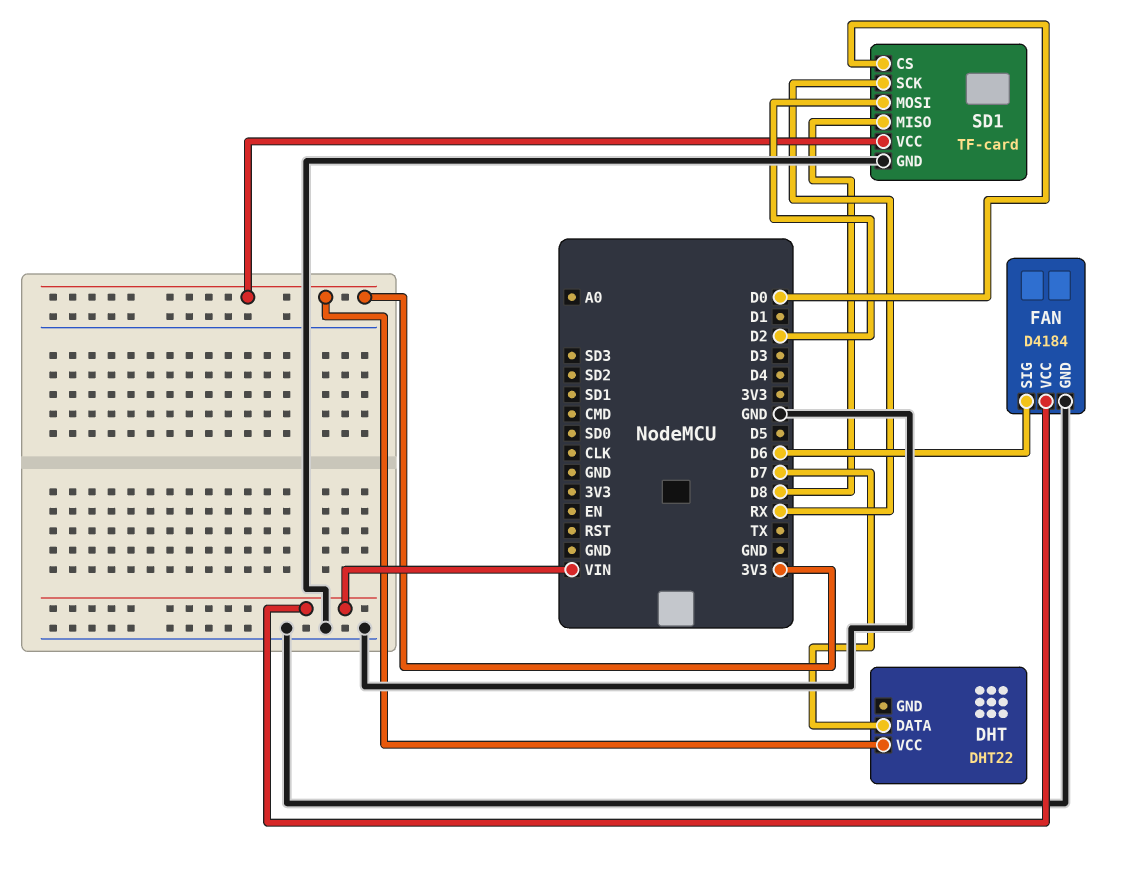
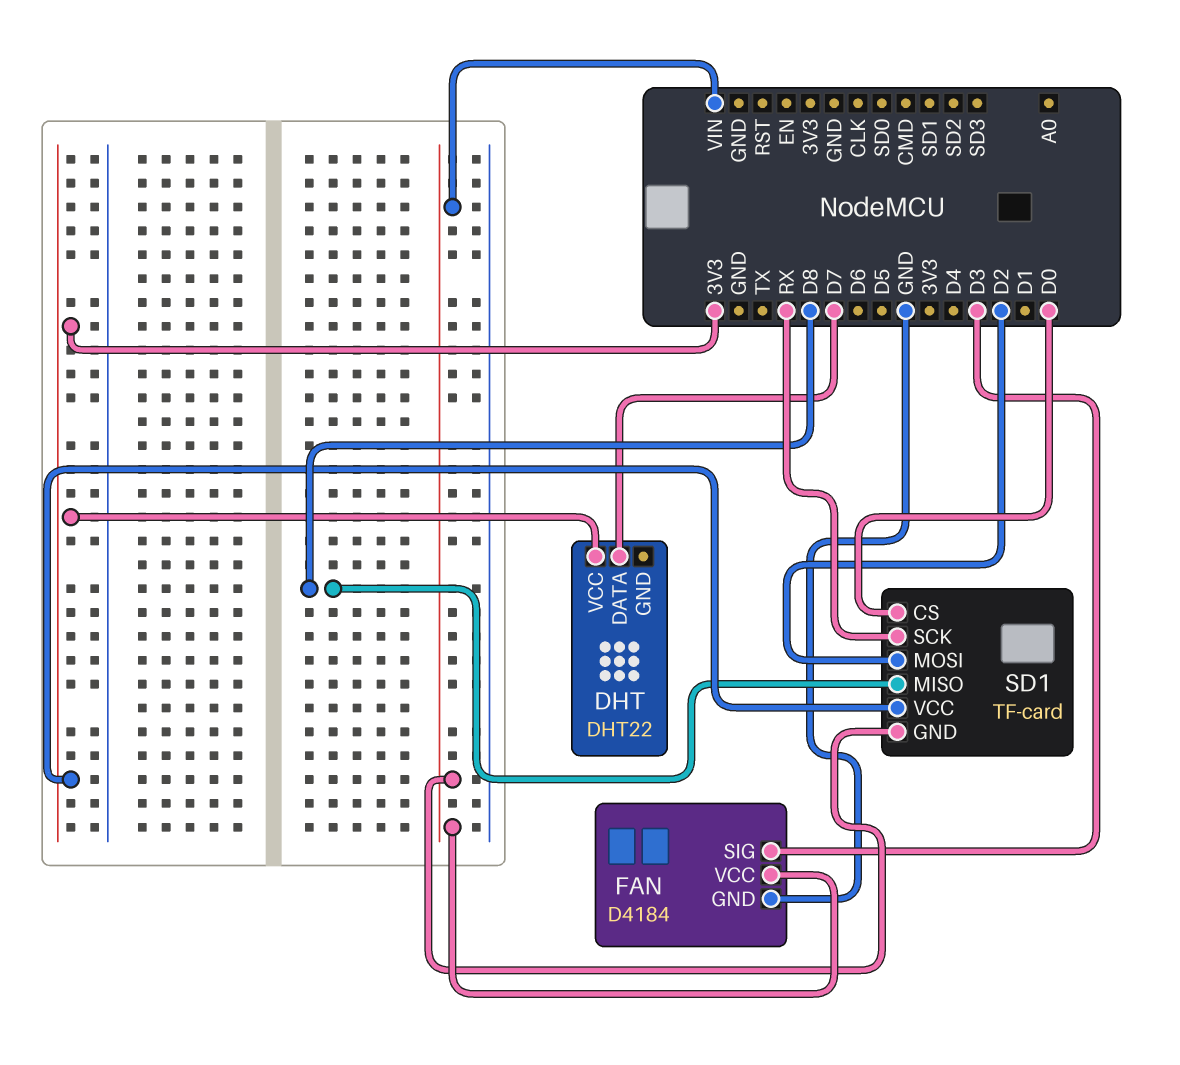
FAN pin SIG: D6 -> D3
SD1 pin GND: GND -> VIN

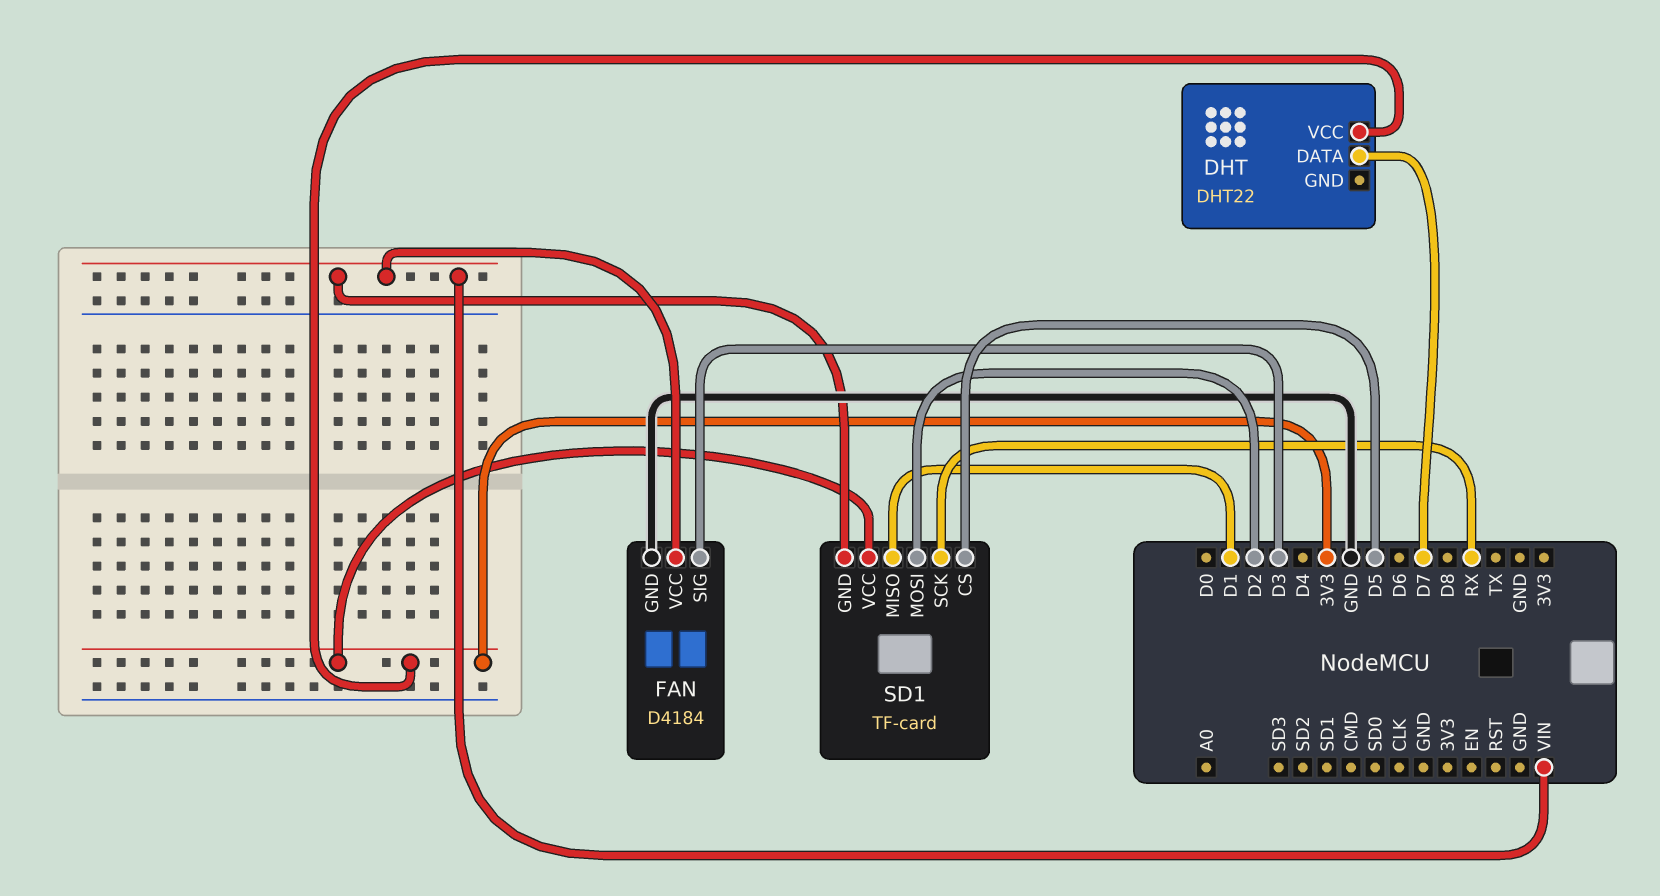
SD1 pin CS: D0 -> D5
SD1 pin MISO: D8 -> D1

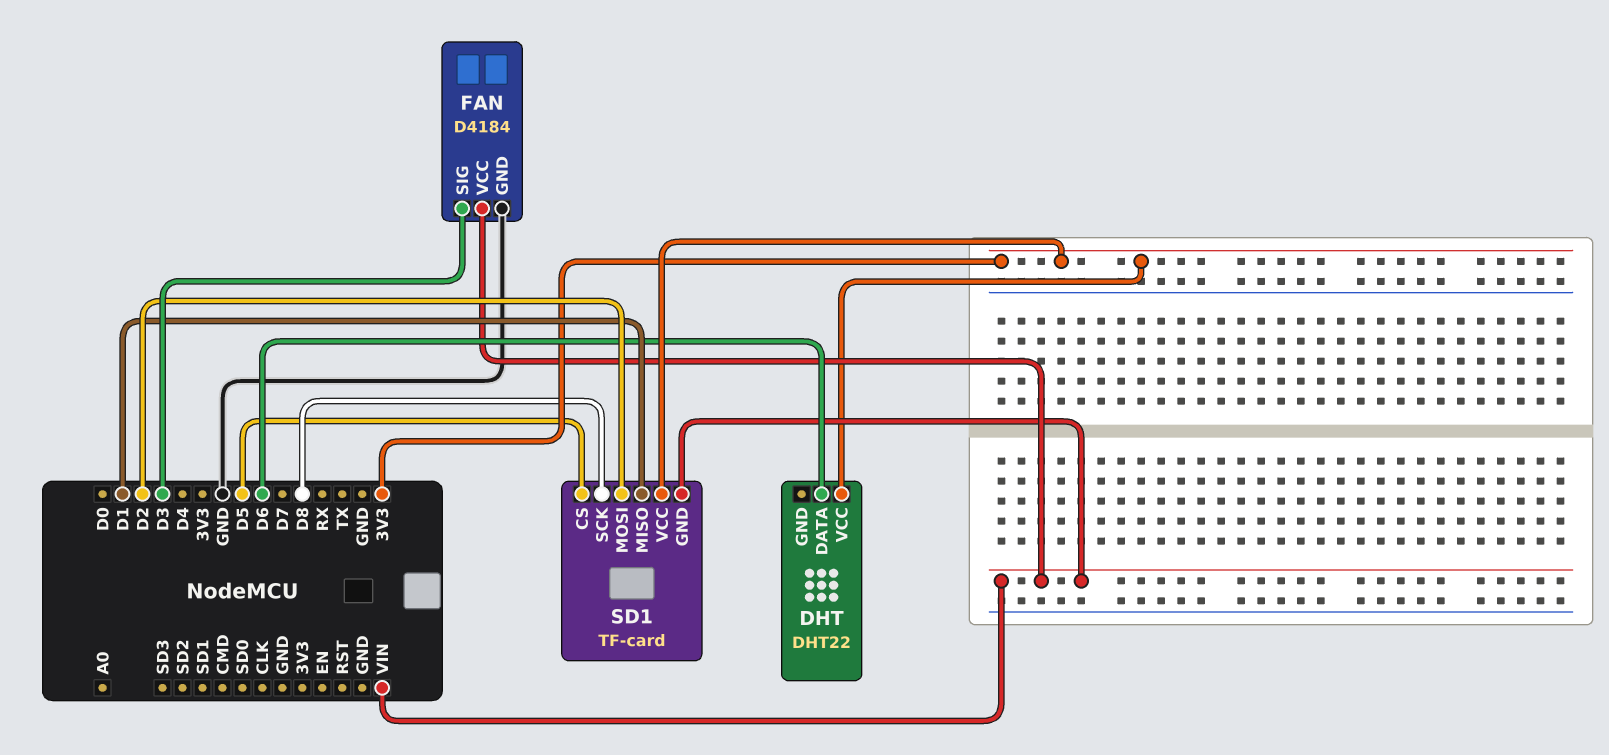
DHT pin DATA: D7 -> D6
SD1 pin SCK: RX -> D8

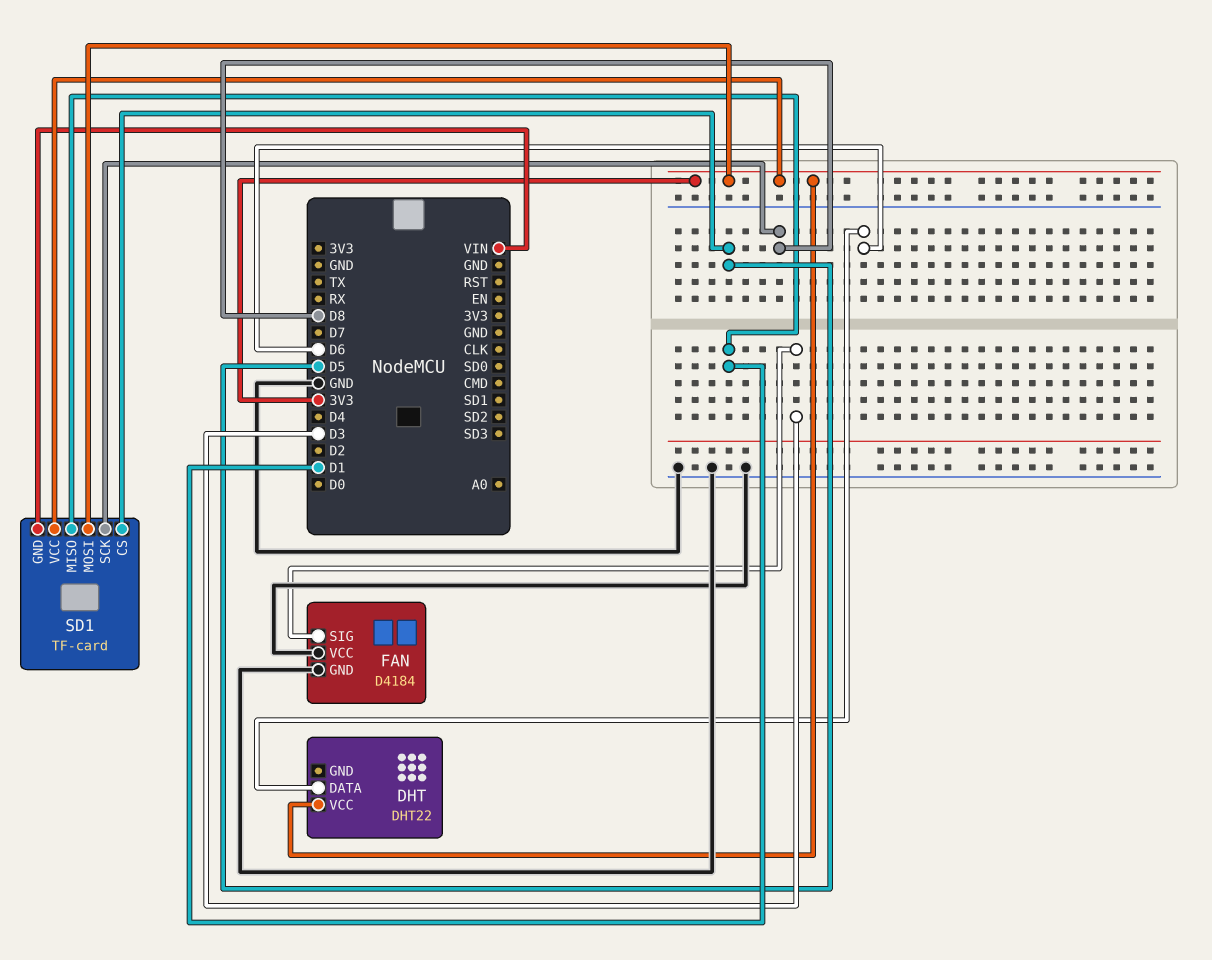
FAN pin VCC: VIN -> GND
SD1 pin MOSI: D2 -> 3V3

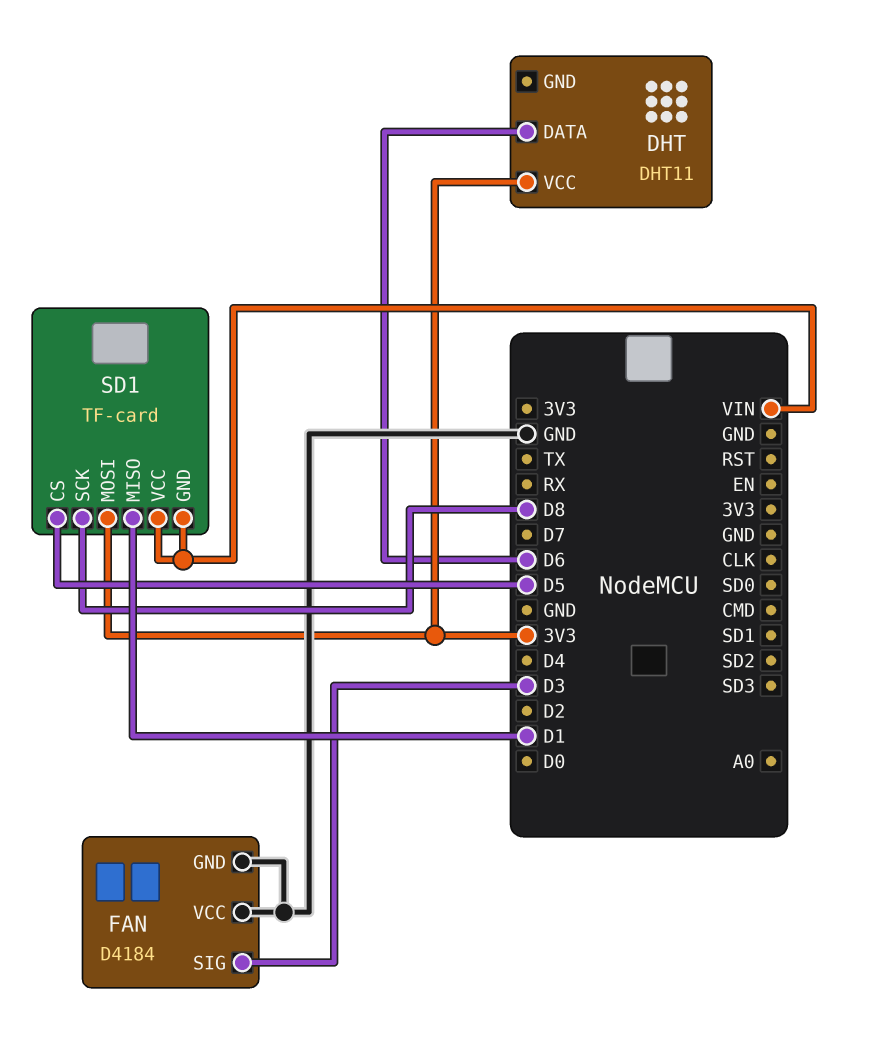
DHT: DHT22 -> DHT11
SD1 pin VCC: 3V3 -> VIN

